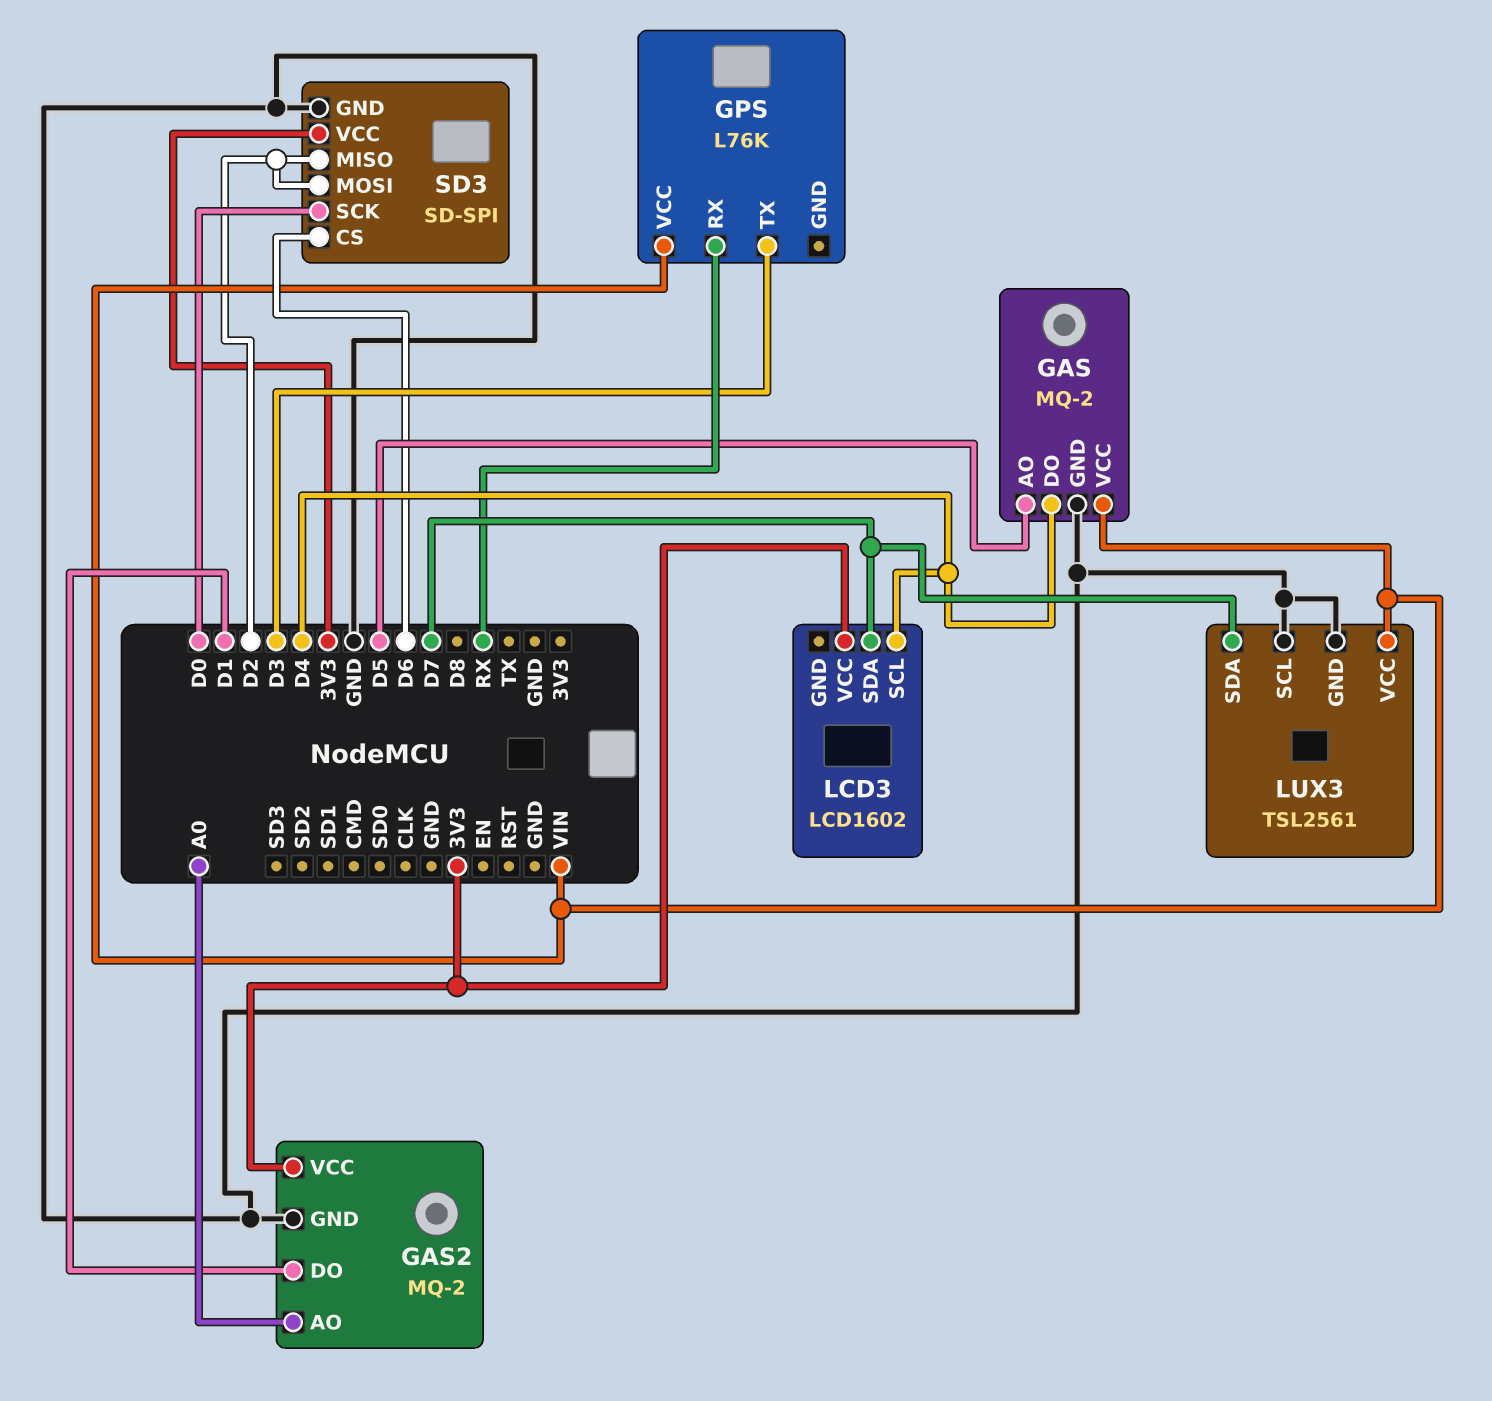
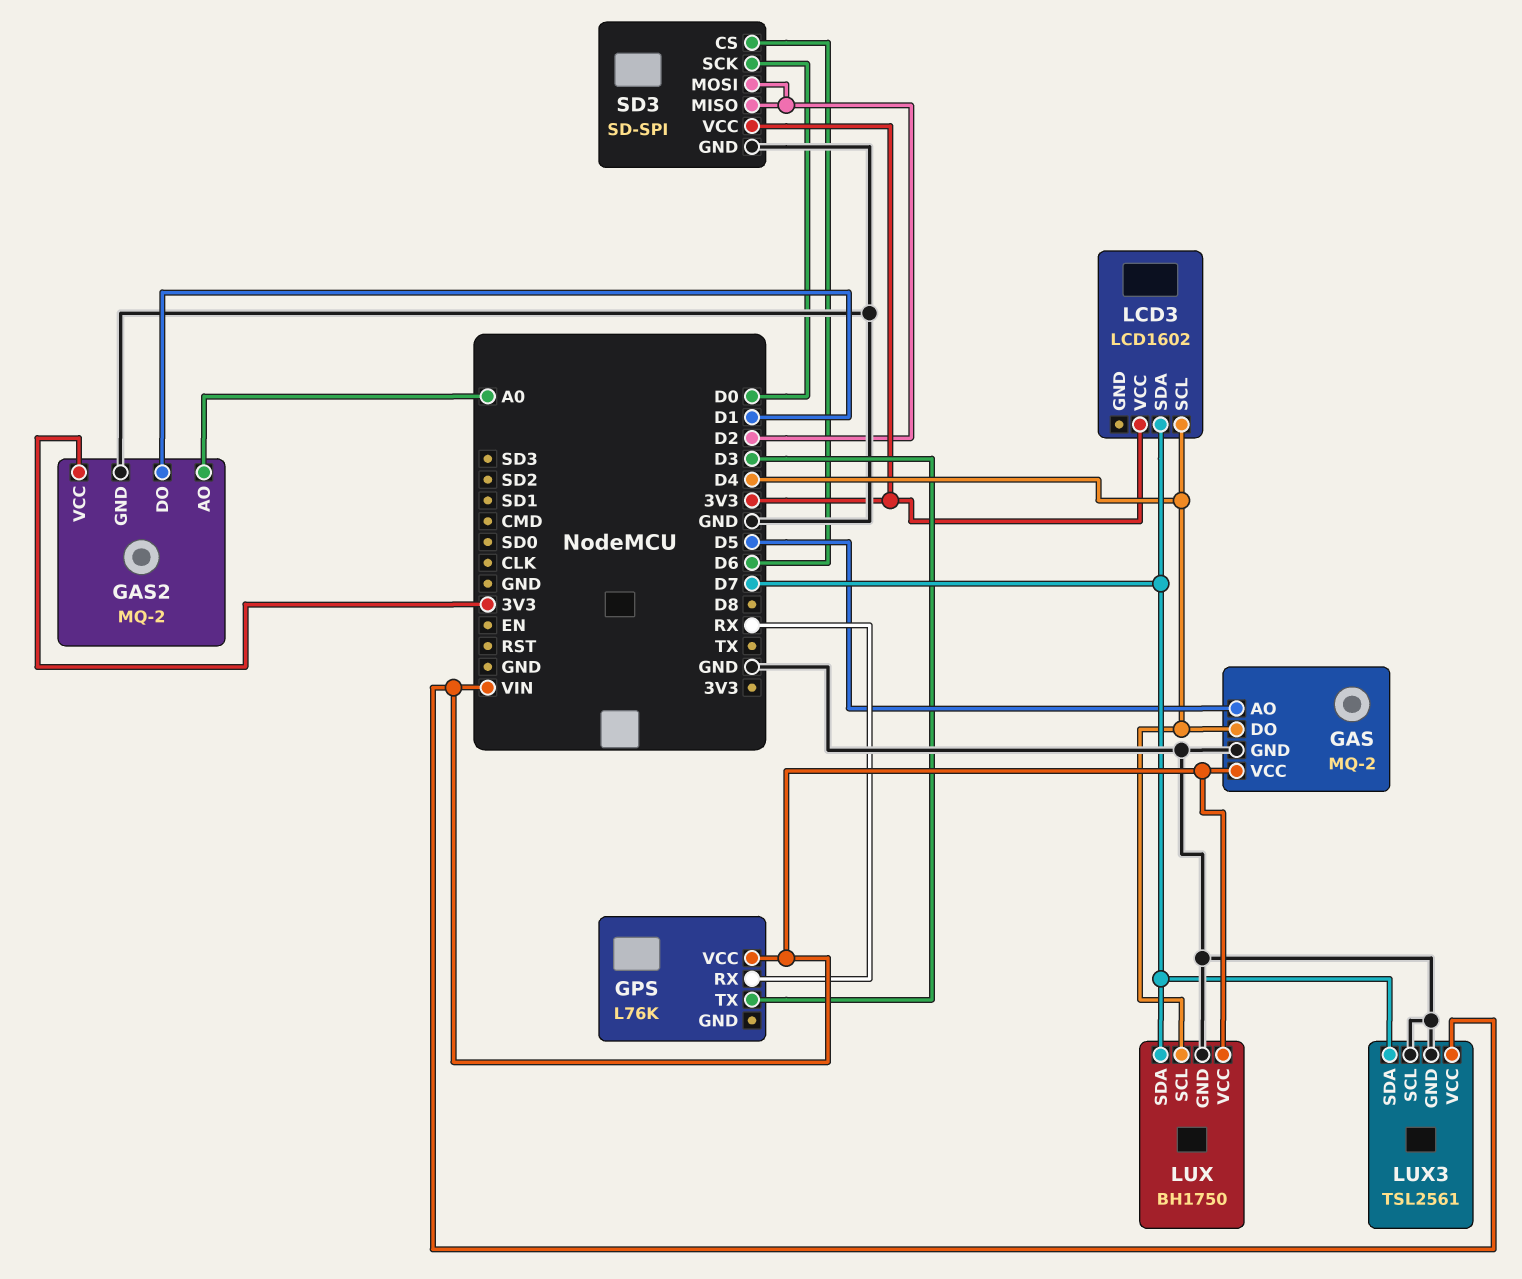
LUX: none -> BH1750
LUX pin GND: none -> GND
LUX pin SCL: none -> D4
LUX pin SDA: none -> D7
LUX pin VCC: none -> VIN

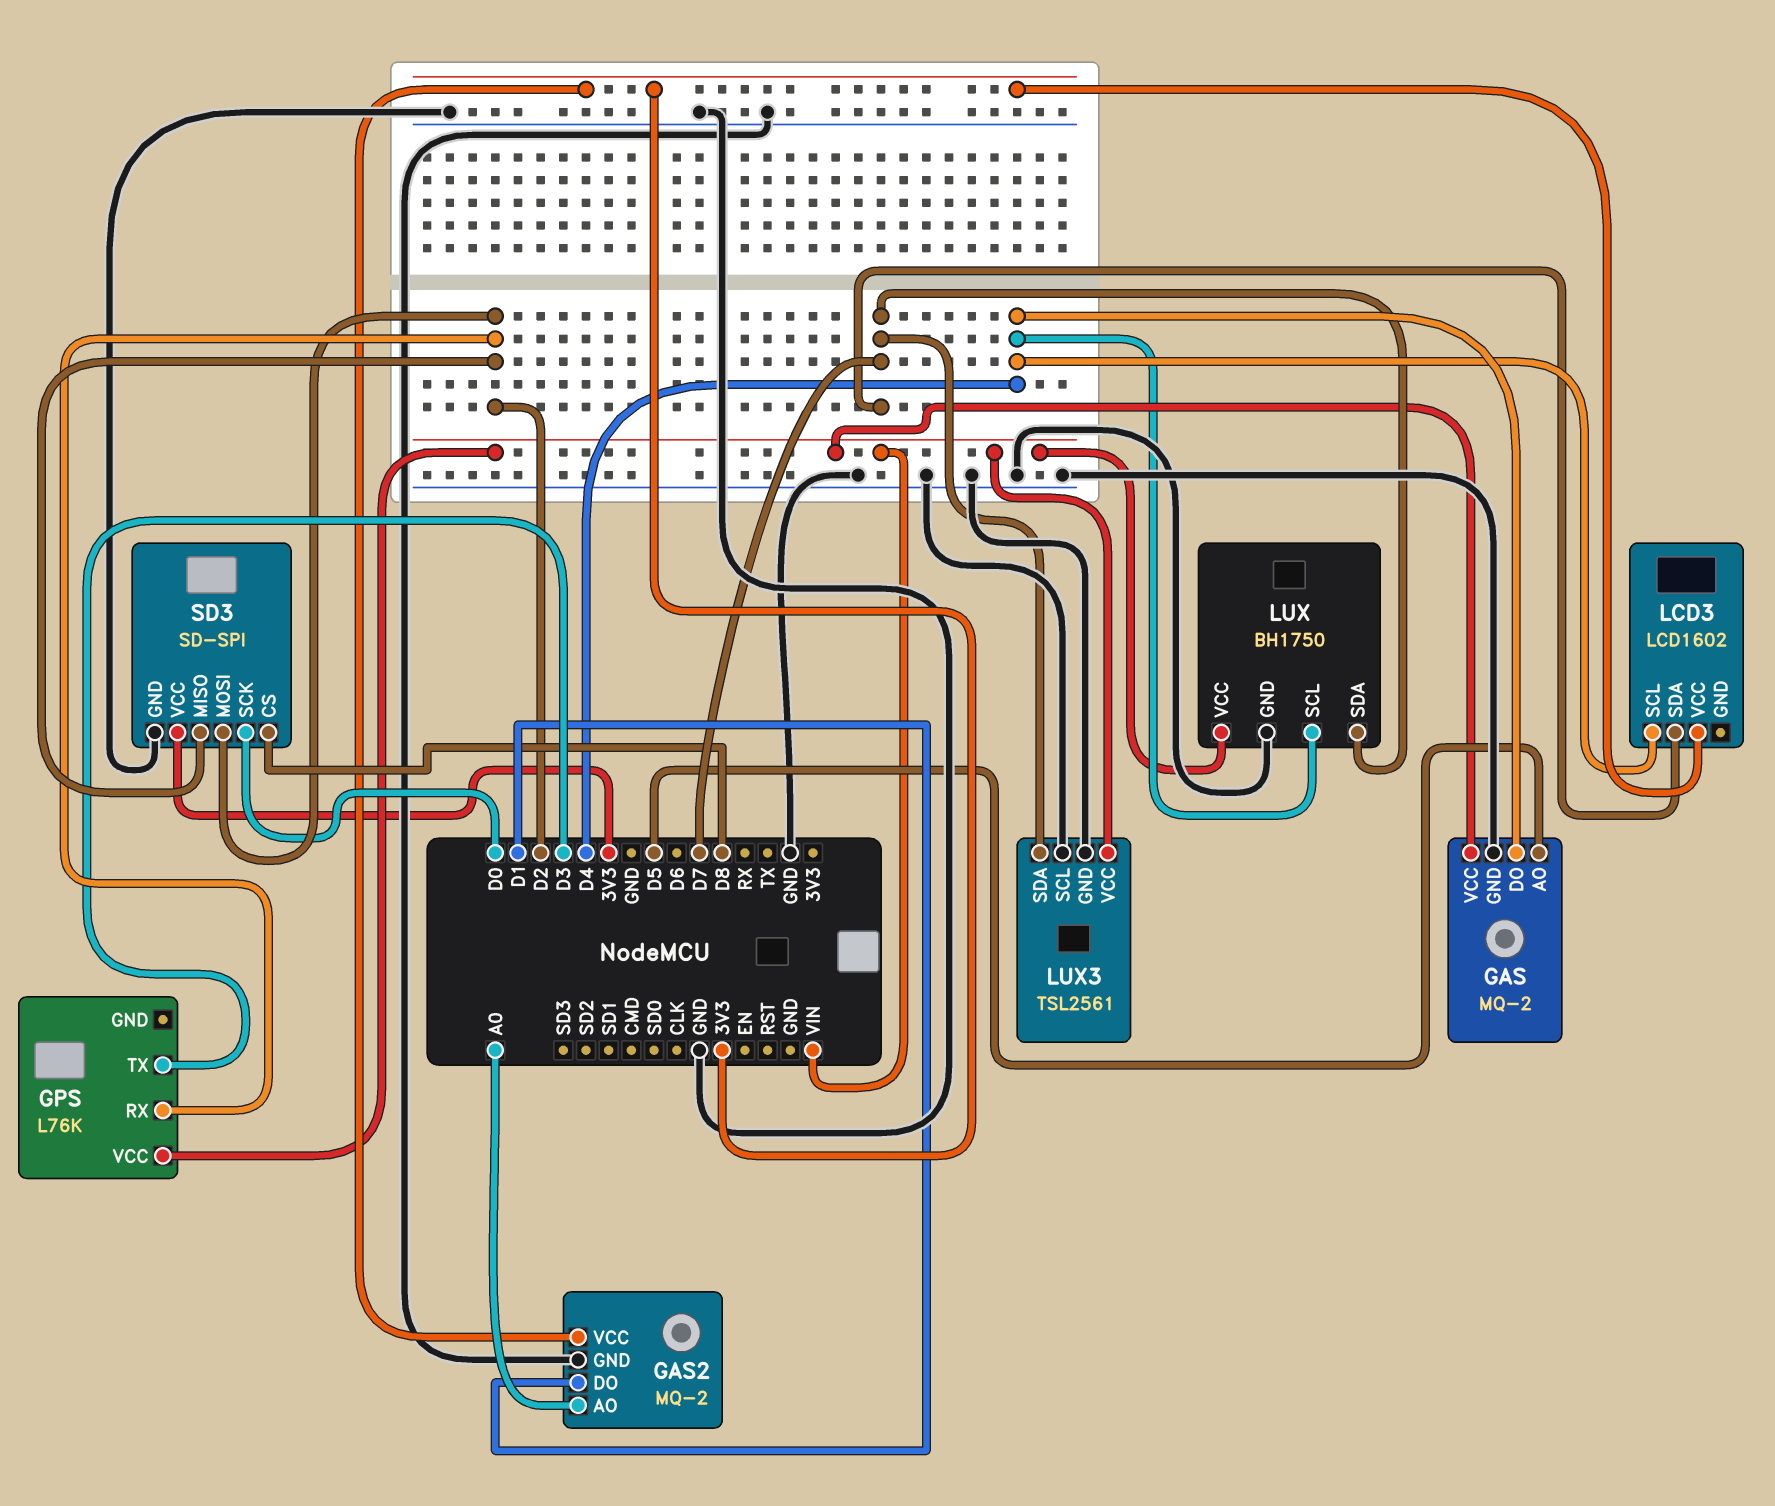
GPS pin RX: RX -> D2
SD3 pin CS: D6 -> D8

